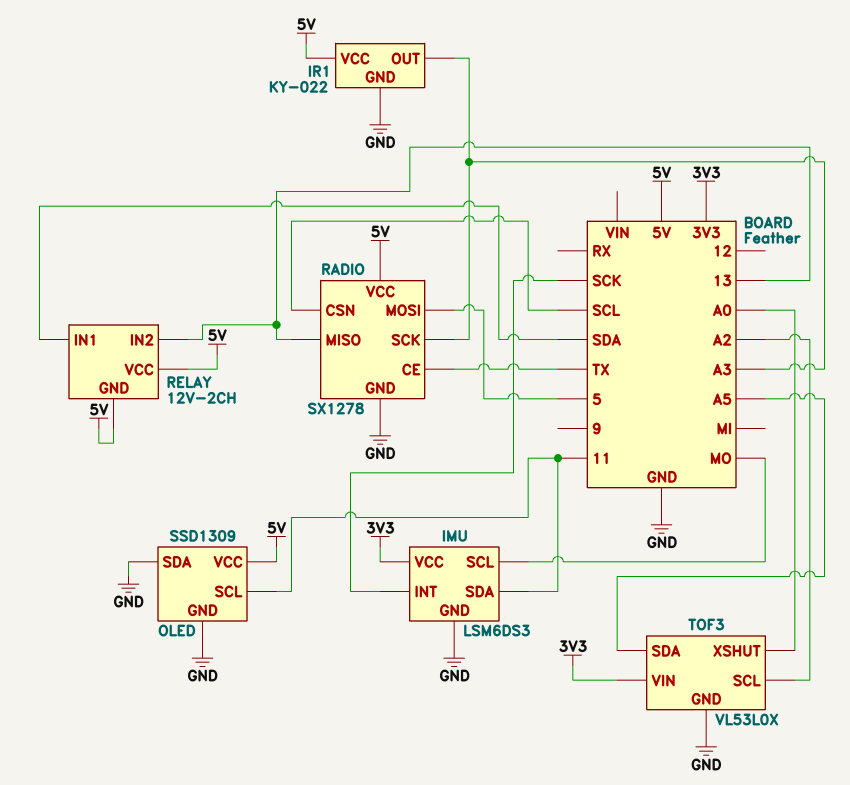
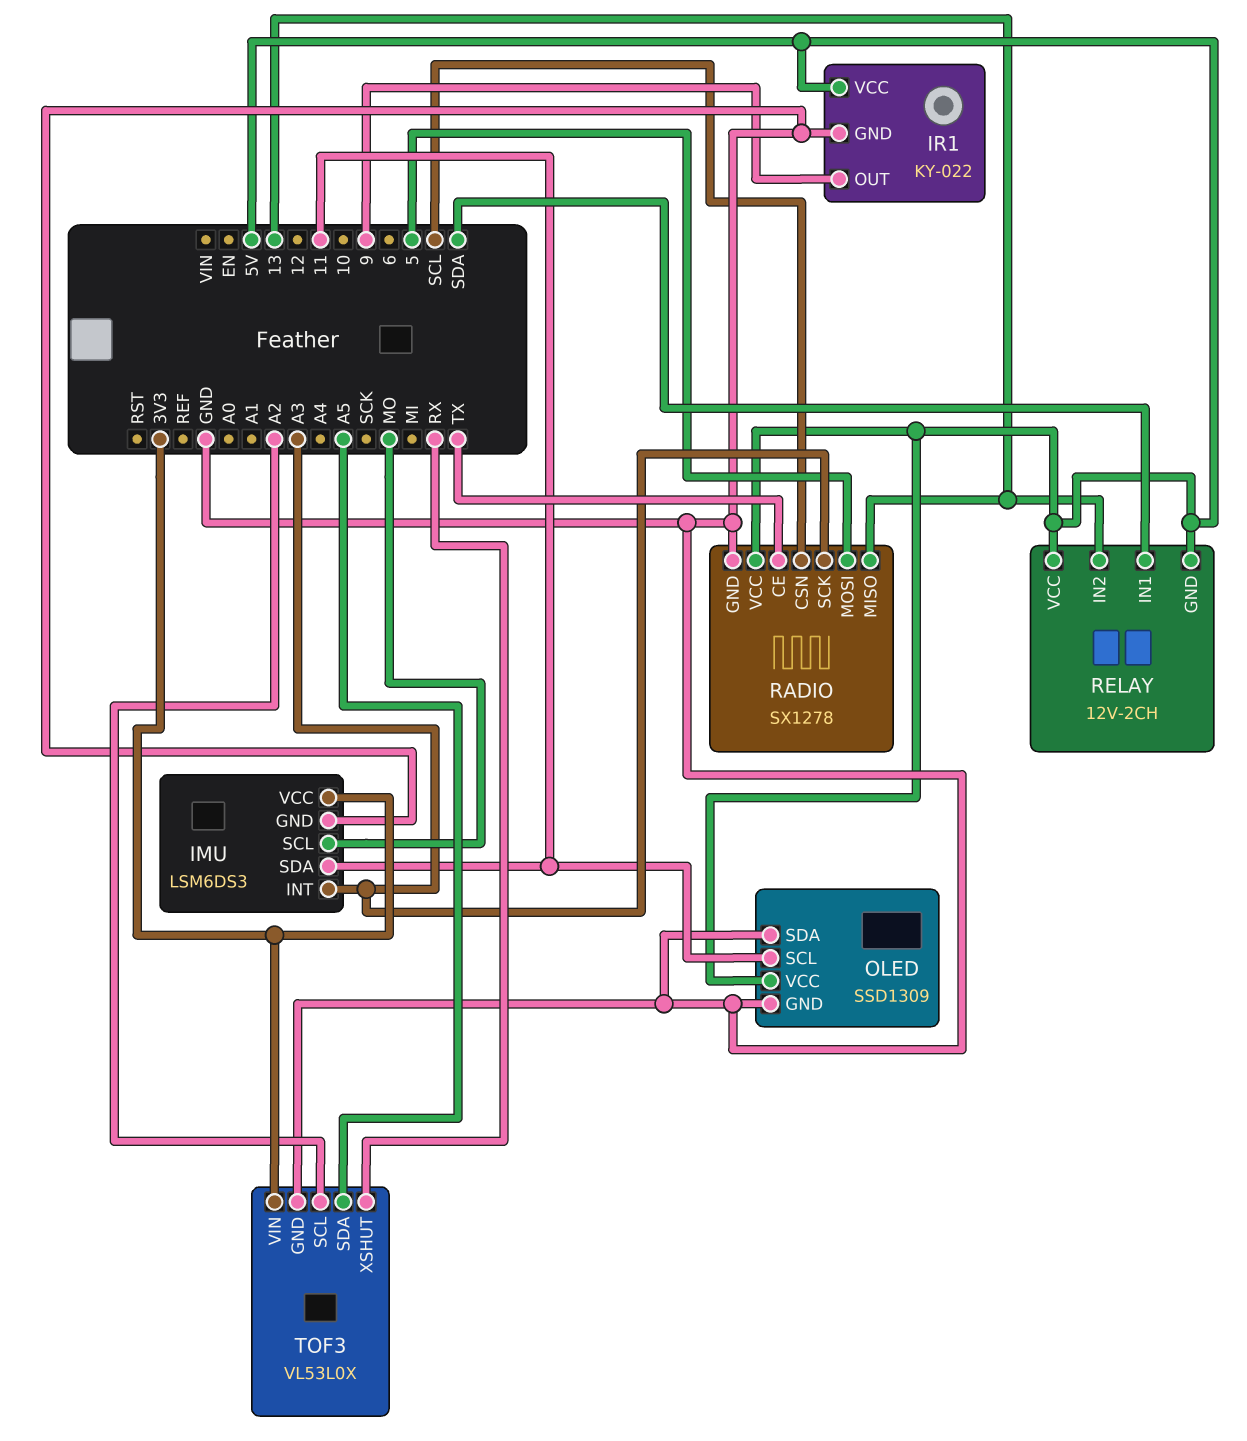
IMU pin INT: SCK -> A3
IR1 pin OUT: A3 -> 9
TOF3 pin XSHUT: A0 -> RX

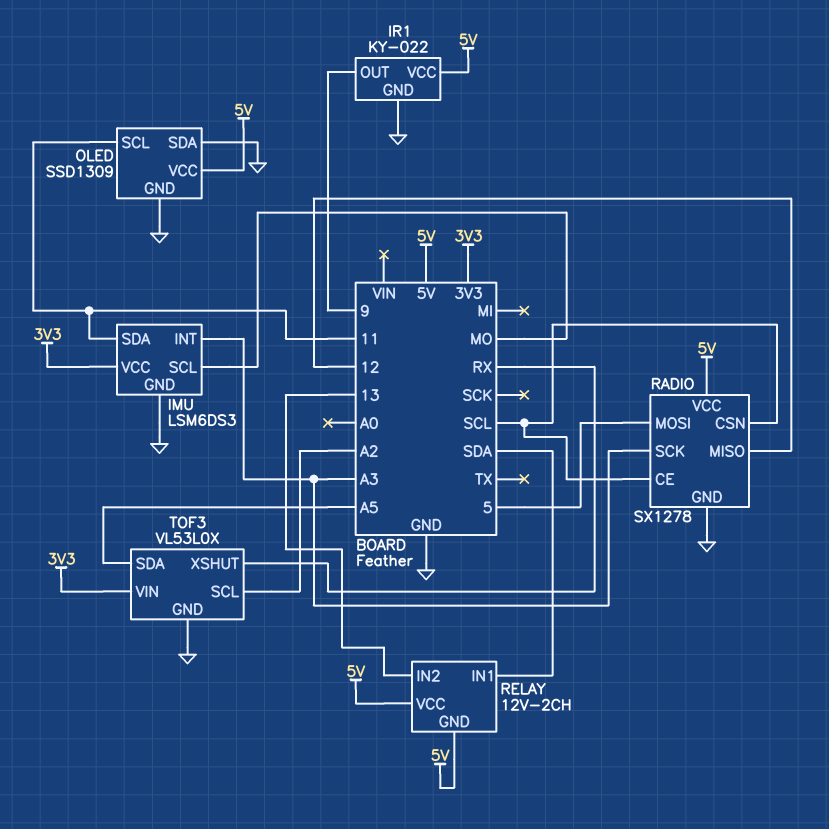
RADIO pin CE: TX -> SCL
RADIO pin MISO: 13 -> 12

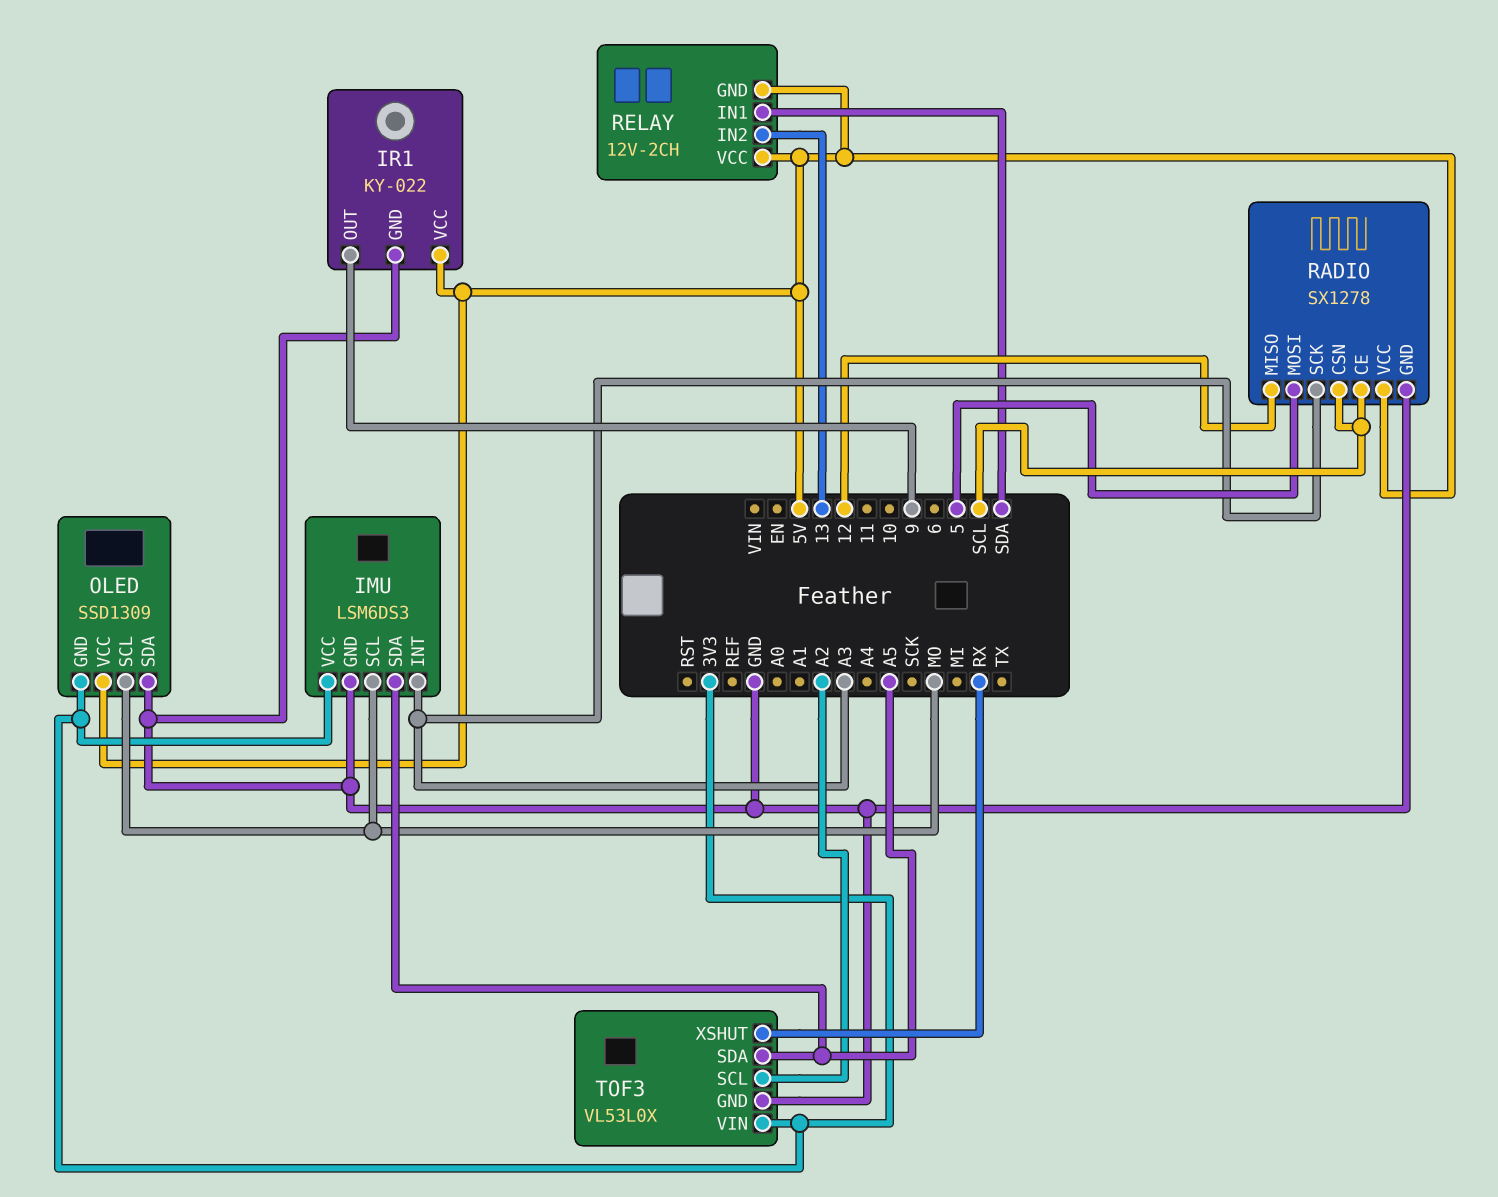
IMU pin SDA: 11 -> A5
OLED pin GND: GND -> 3V3
OLED pin SCL: 11 -> MO

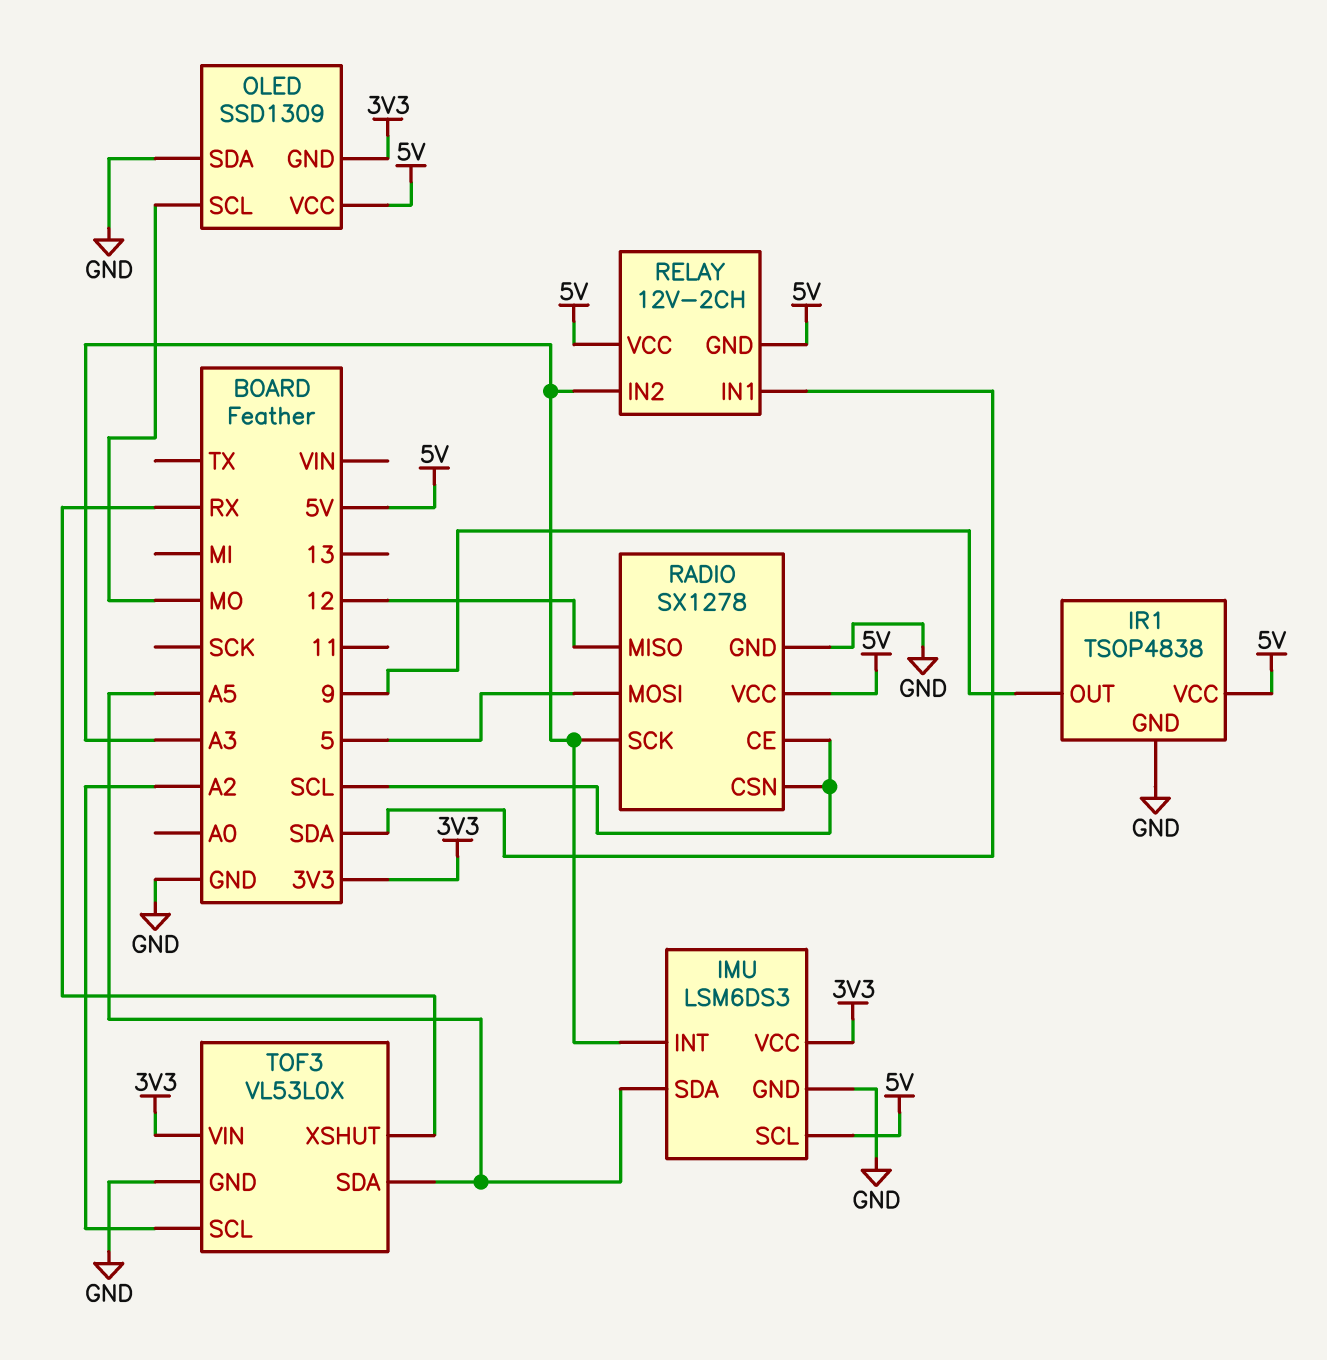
IMU pin SCL: MO -> 5V
IR1: KY-022 -> TSOP4838
RELAY pin IN2: 13 -> A3

